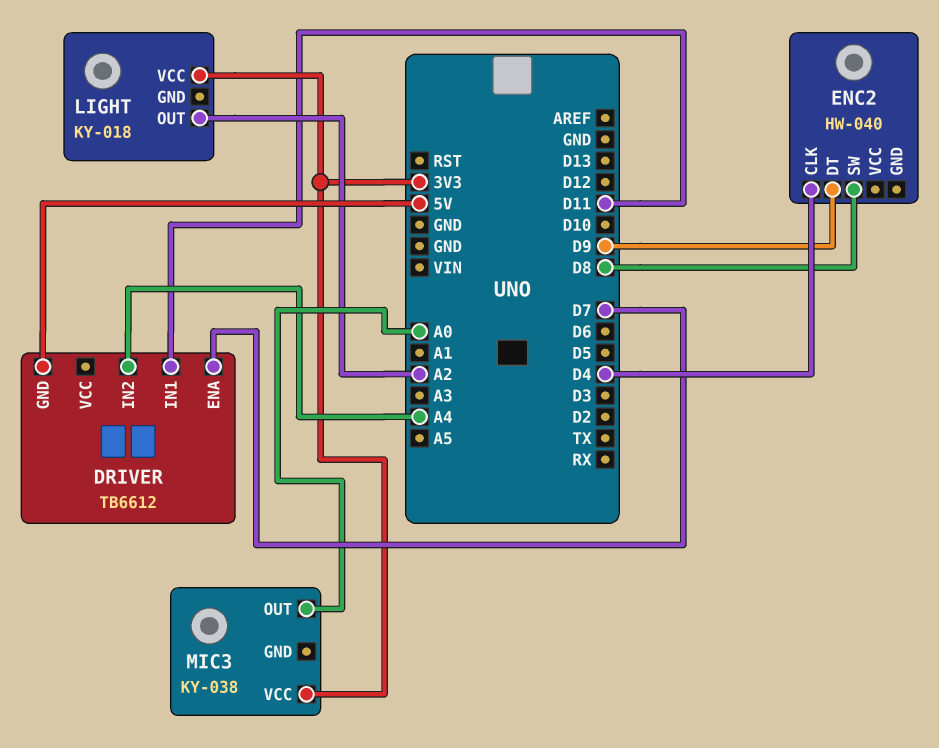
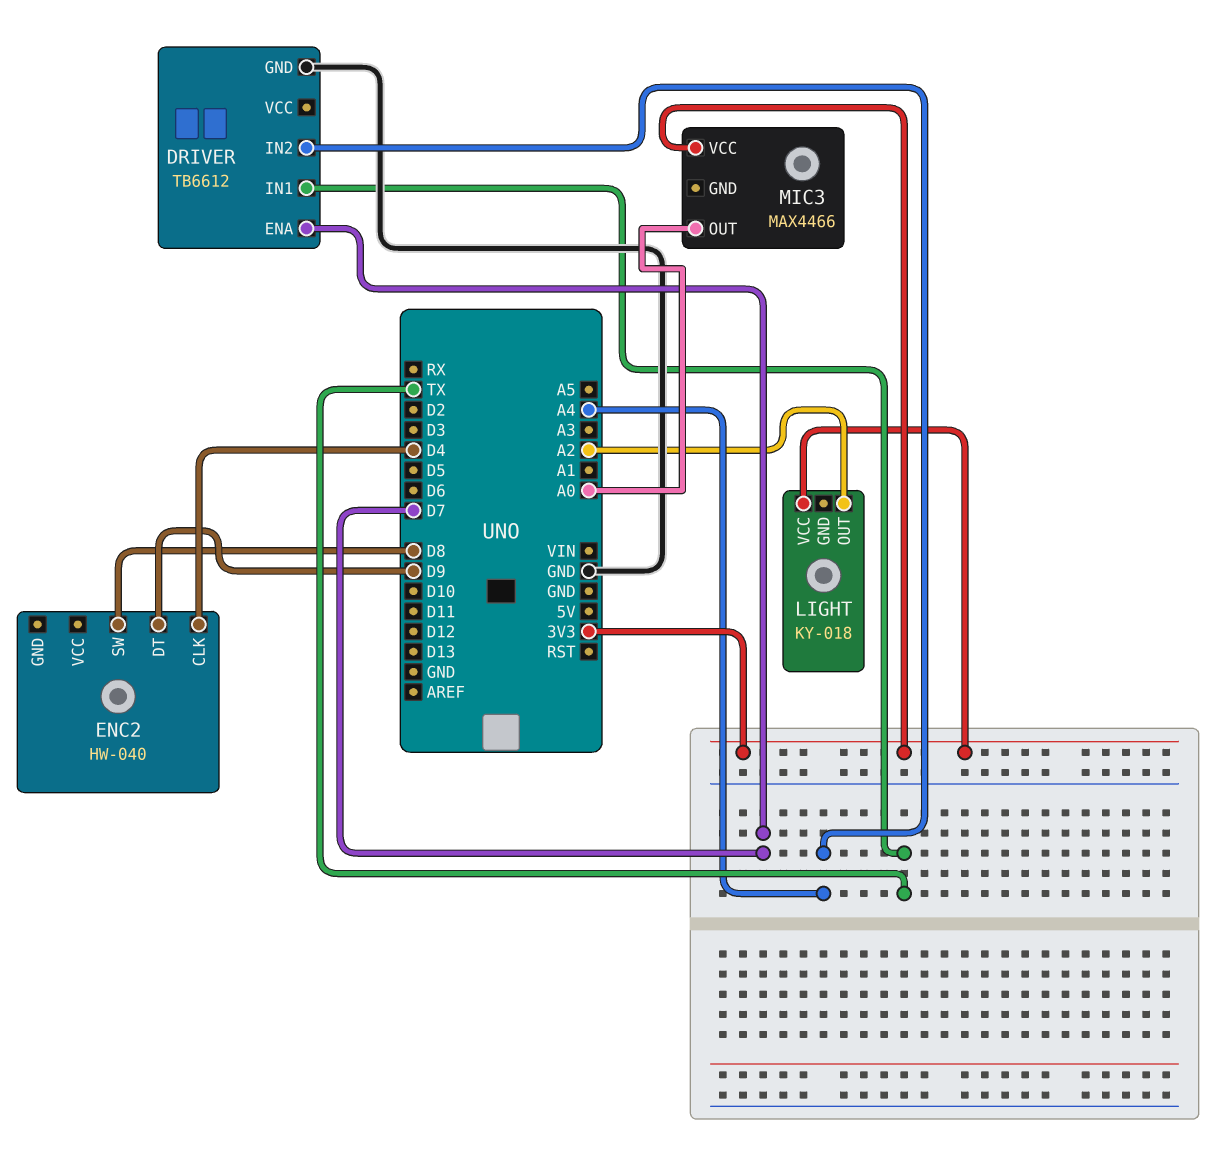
DRIVER pin GND: 5V -> GND
DRIVER pin IN1: D11 -> TX
MIC3: KY-038 -> MAX4466

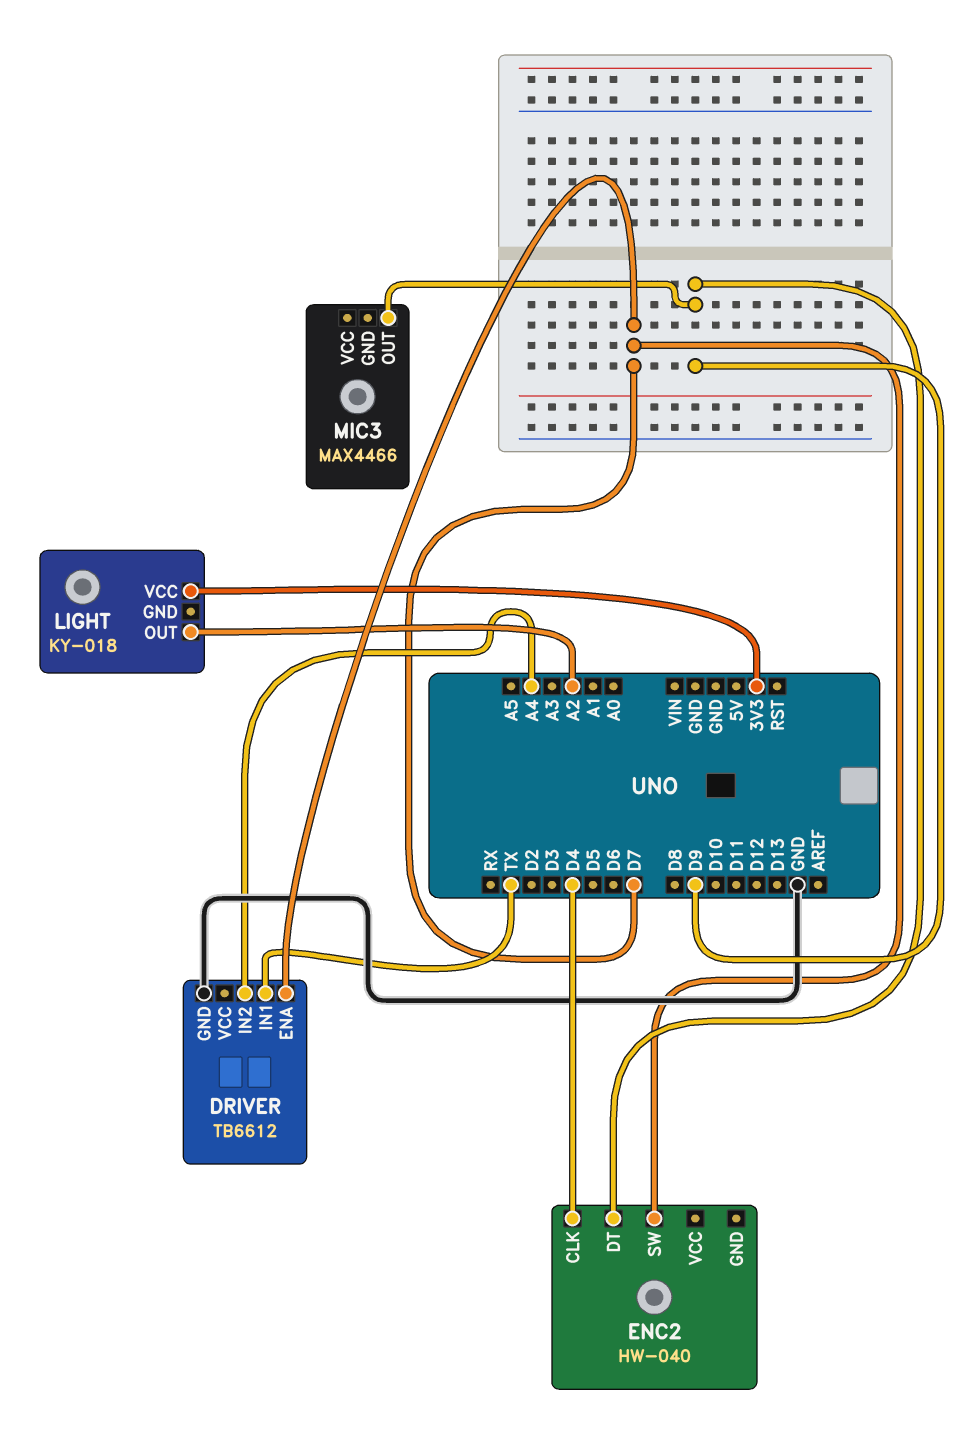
ENC2 pin SW: D8 -> D7
MIC3 pin OUT: A0 -> D9
MIC3 pin VCC: 3V3 -> none

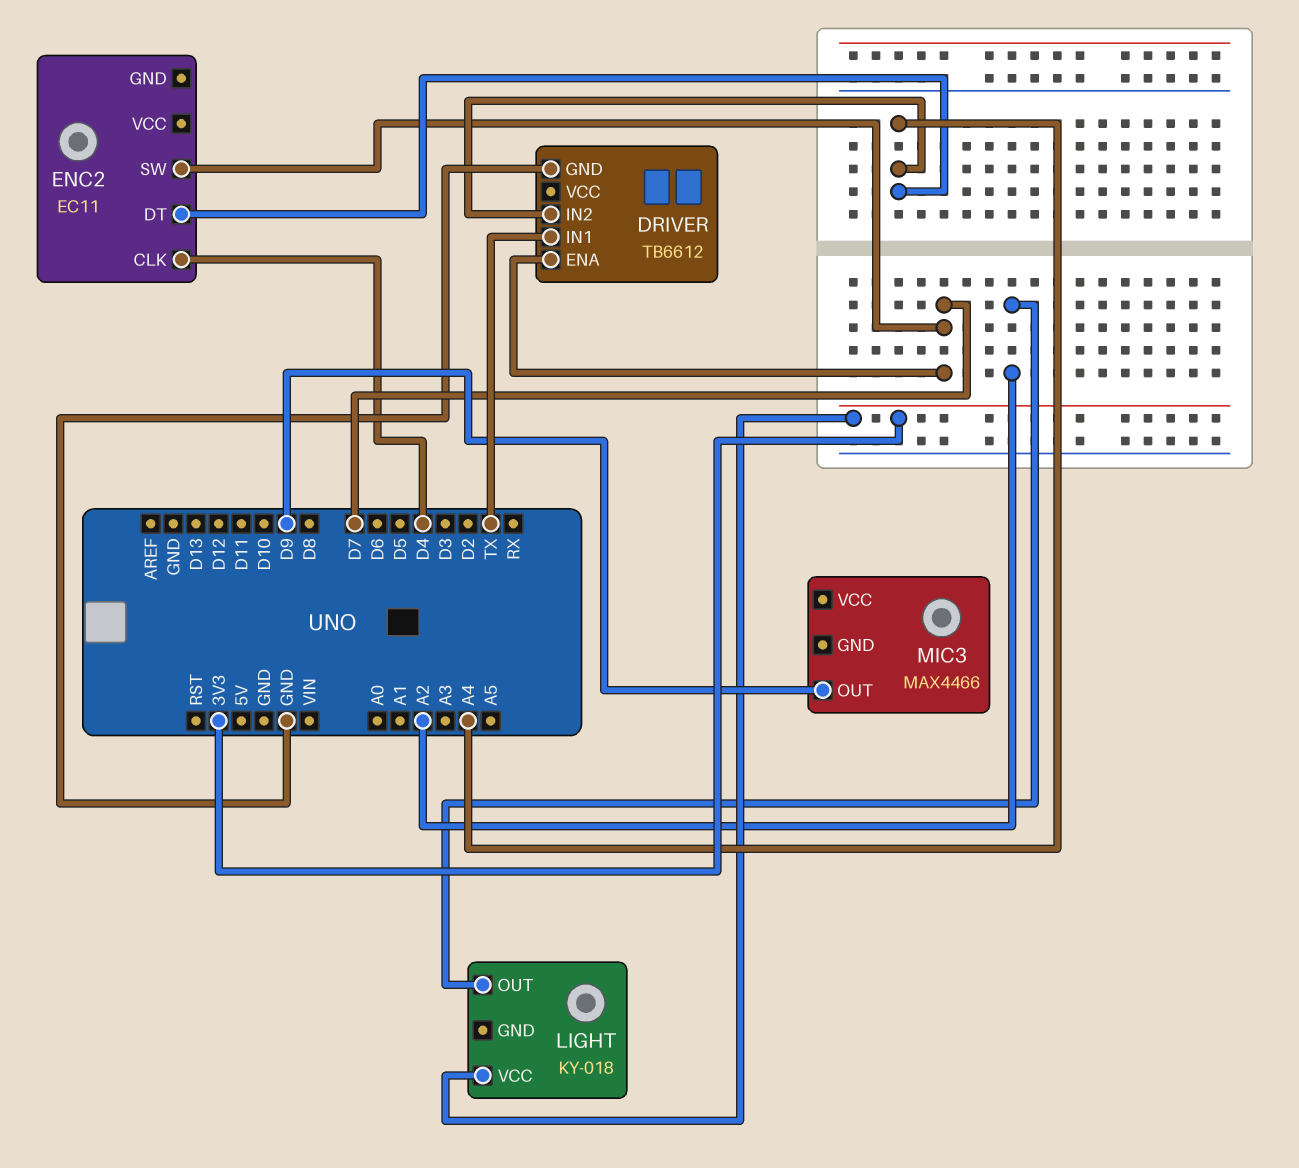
ENC2: HW-040 -> EC11
ENC2 pin DT: D9 -> A4

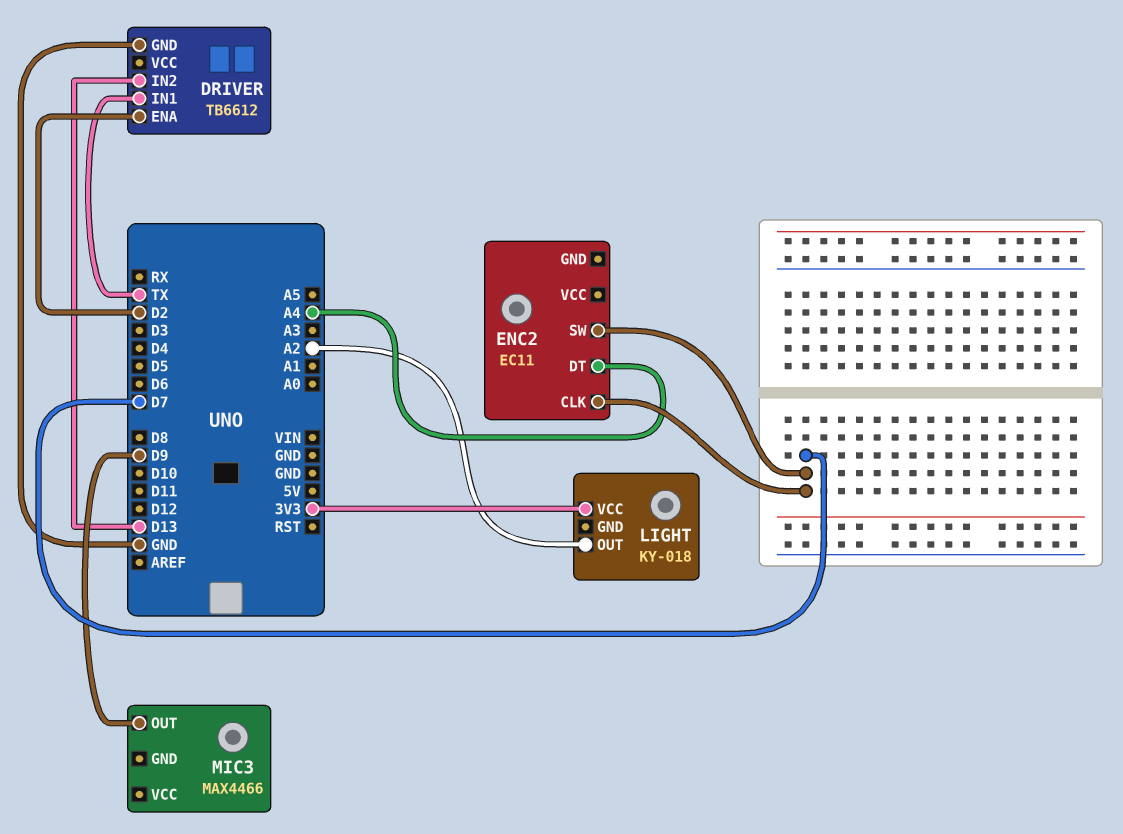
DRIVER pin ENA: D7 -> D2
DRIVER pin IN2: A4 -> D13
ENC2 pin CLK: D4 -> D7

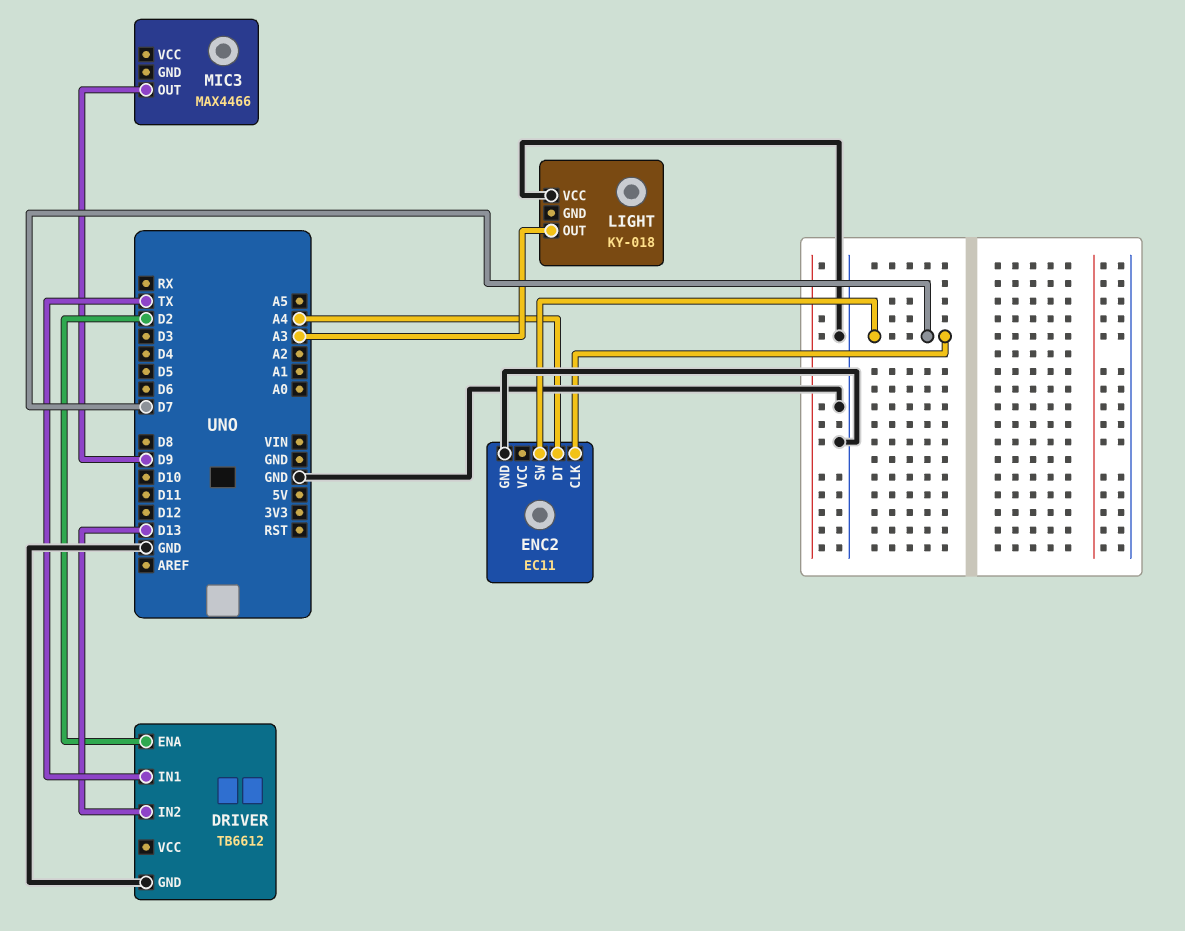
ENC2 pin GND: none -> GND
LIGHT pin OUT: A2 -> A3
LIGHT pin VCC: 3V3 -> GND

